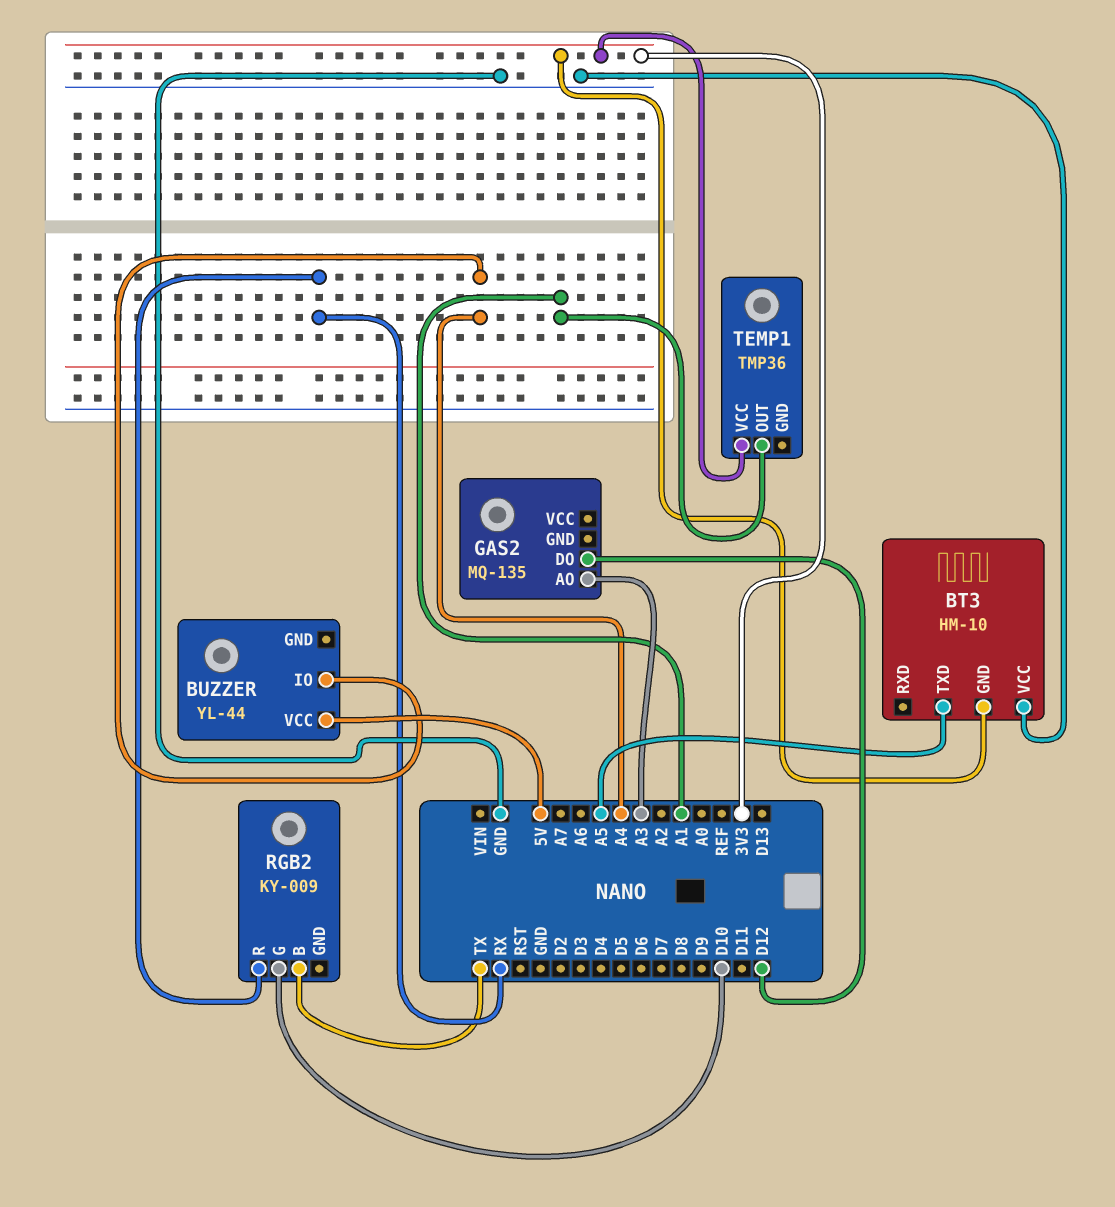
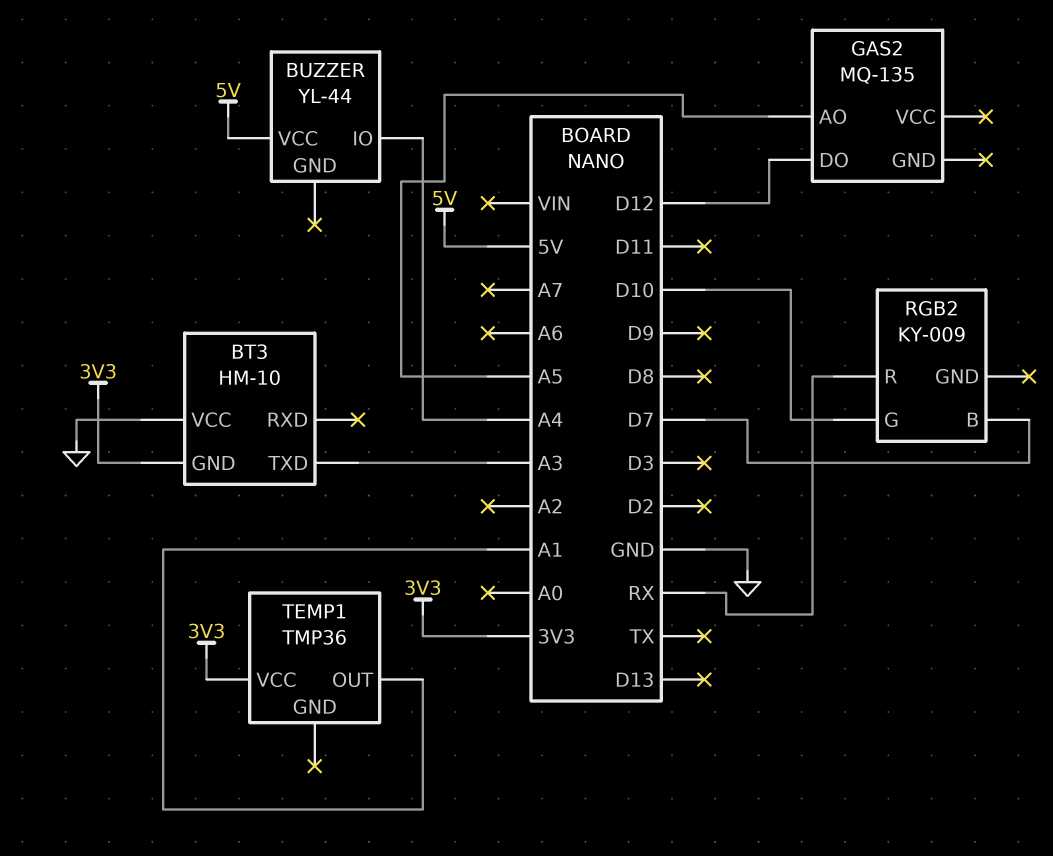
BT3 pin TXD: A5 -> A3
GAS2 pin AO: A3 -> A5
RGB2 pin B: TX -> D7

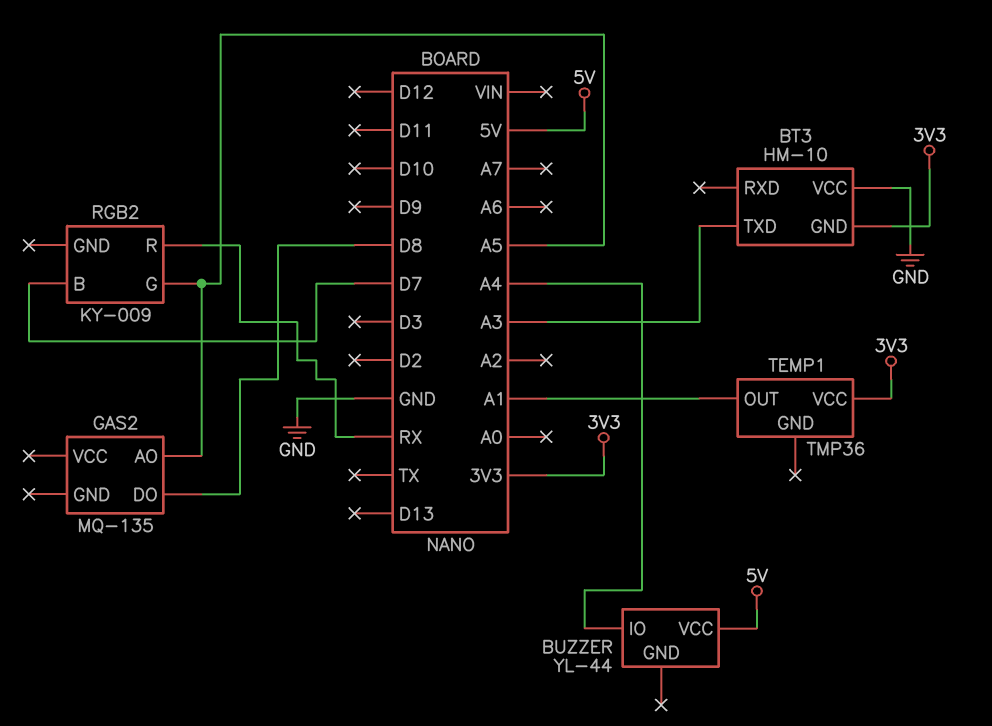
GAS2 pin DO: D12 -> D8
RGB2 pin G: D10 -> A5

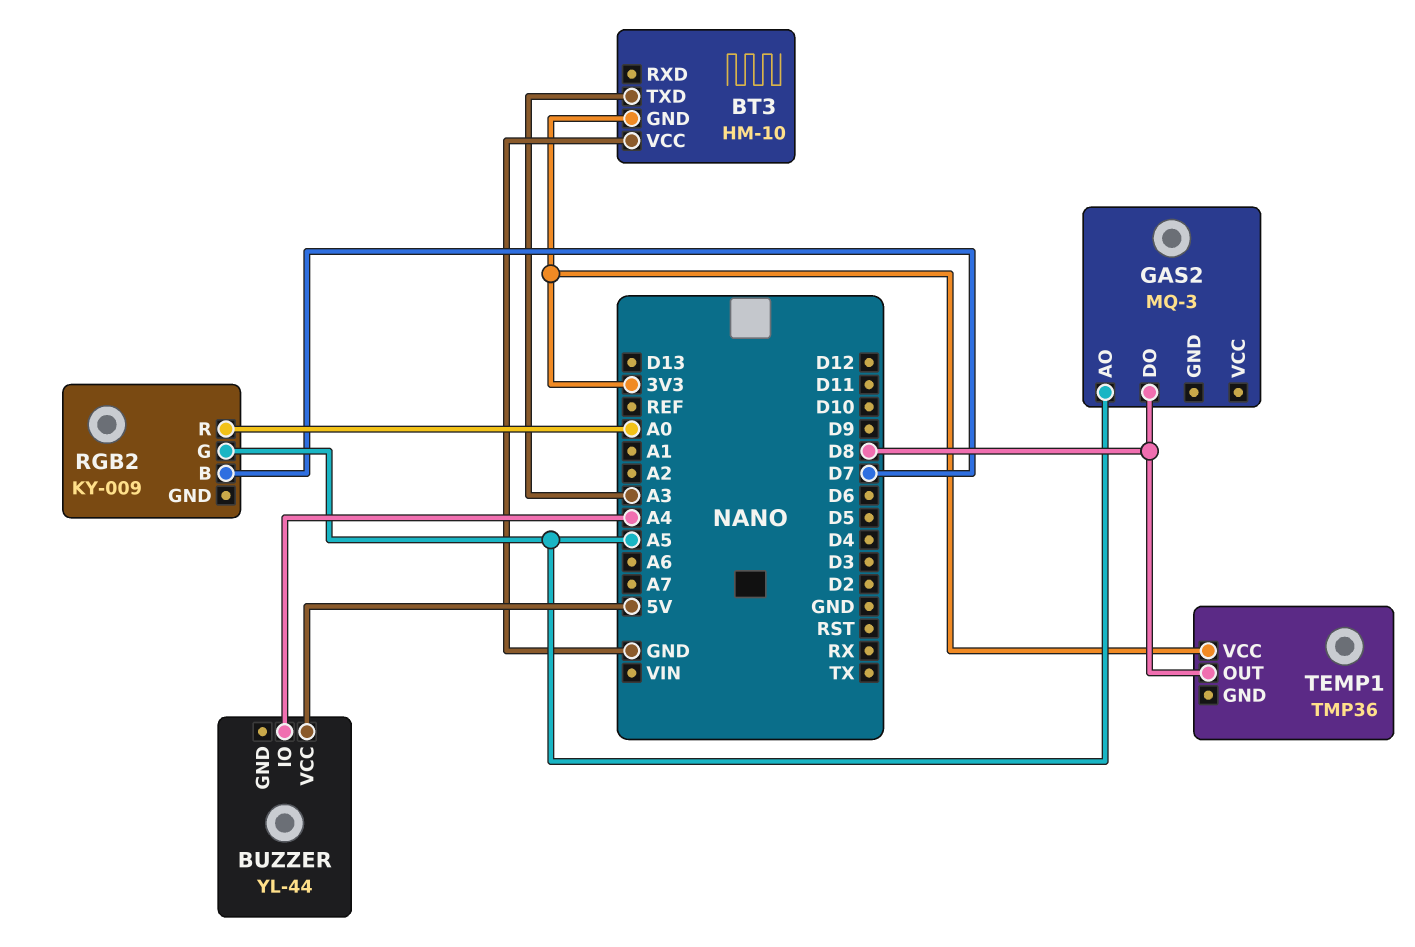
GAS2: MQ-135 -> MQ-3
RGB2 pin R: RX -> A0
TEMP1 pin OUT: A1 -> D8

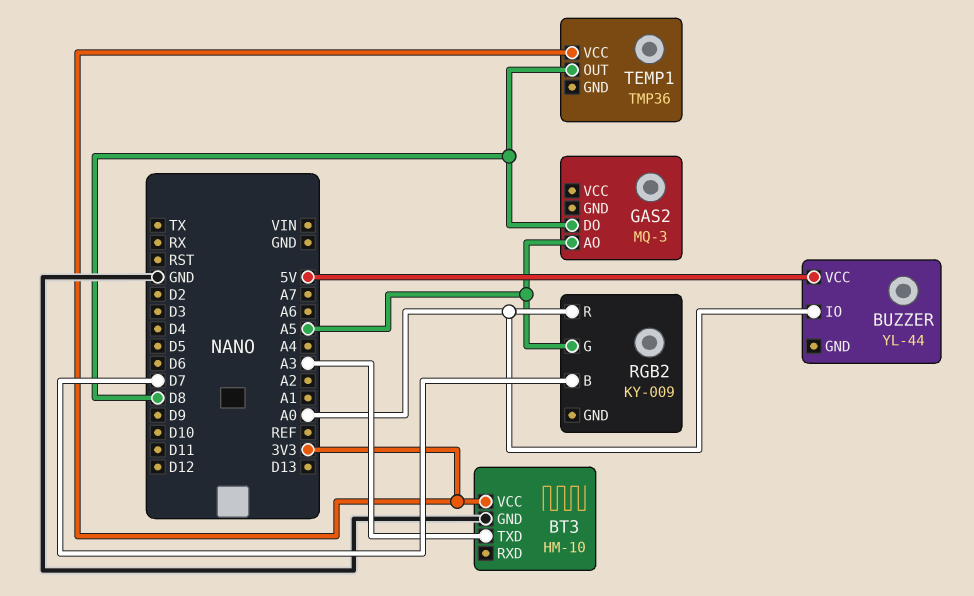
BT3 pin GND: 3V3 -> GND
BT3 pin VCC: GND -> 3V3
BUZZER pin IO: A4 -> A0

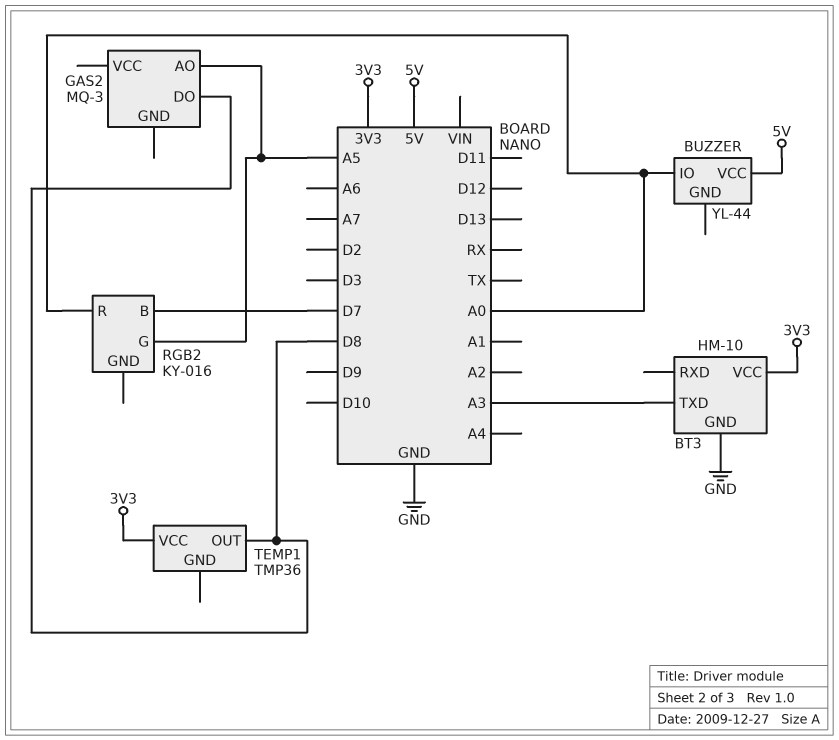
RGB2: KY-009 -> KY-016

